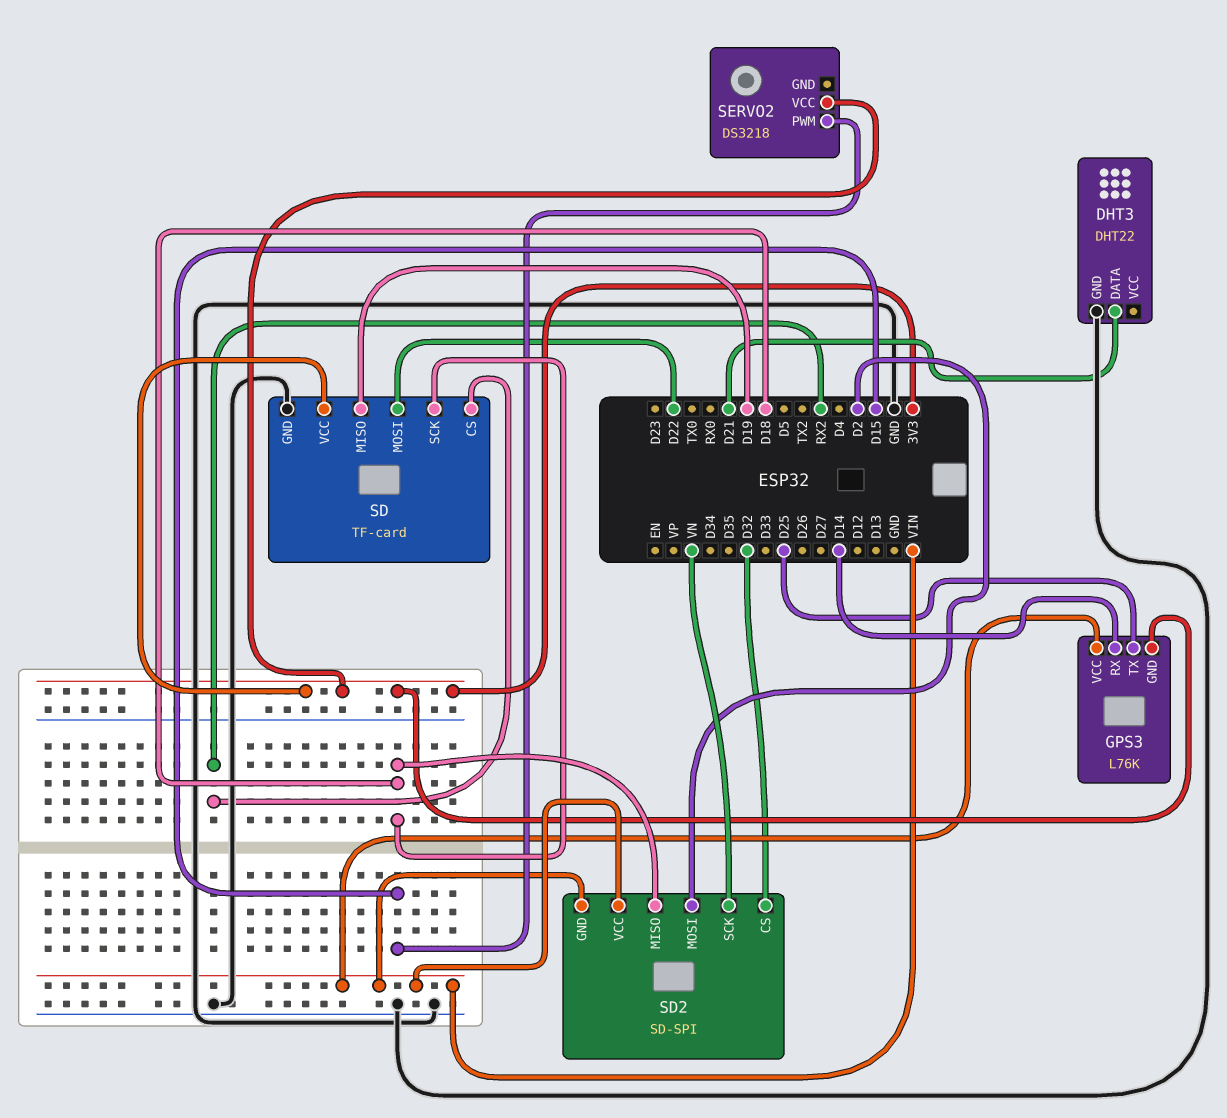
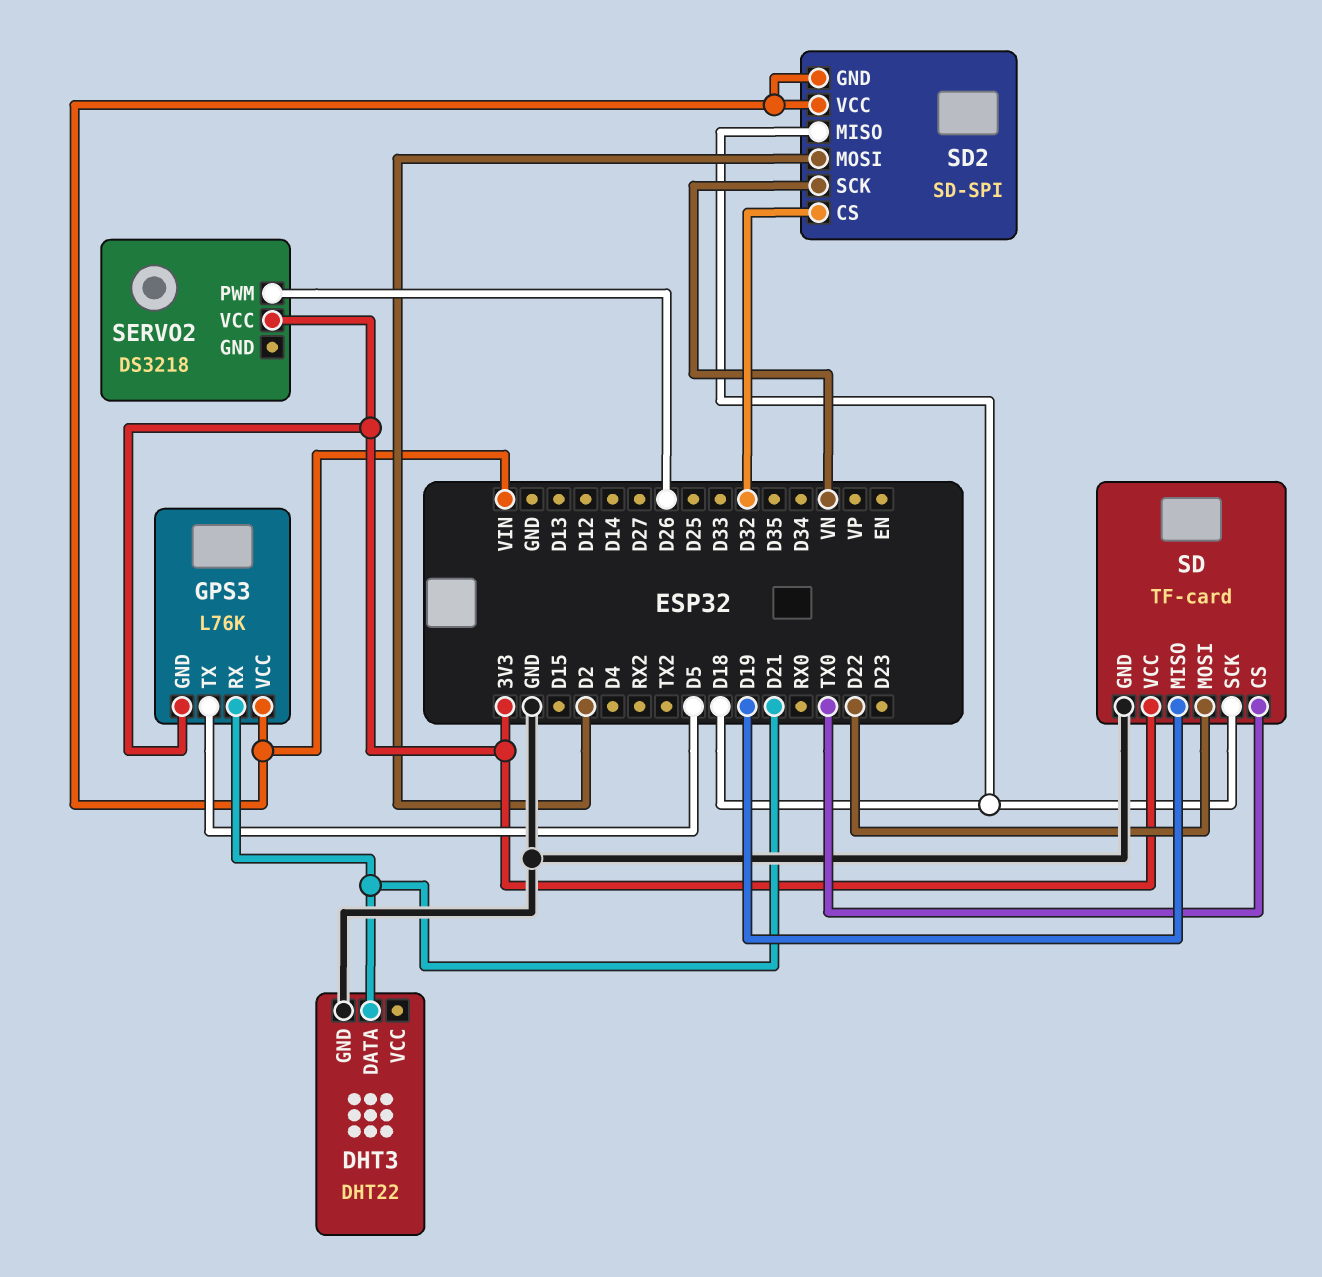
GPS3 pin RX: D14 -> D21
GPS3 pin TX: D25 -> D5
SD pin CS: RX2 -> TX0
SERVO2 pin PWM: D15 -> D26

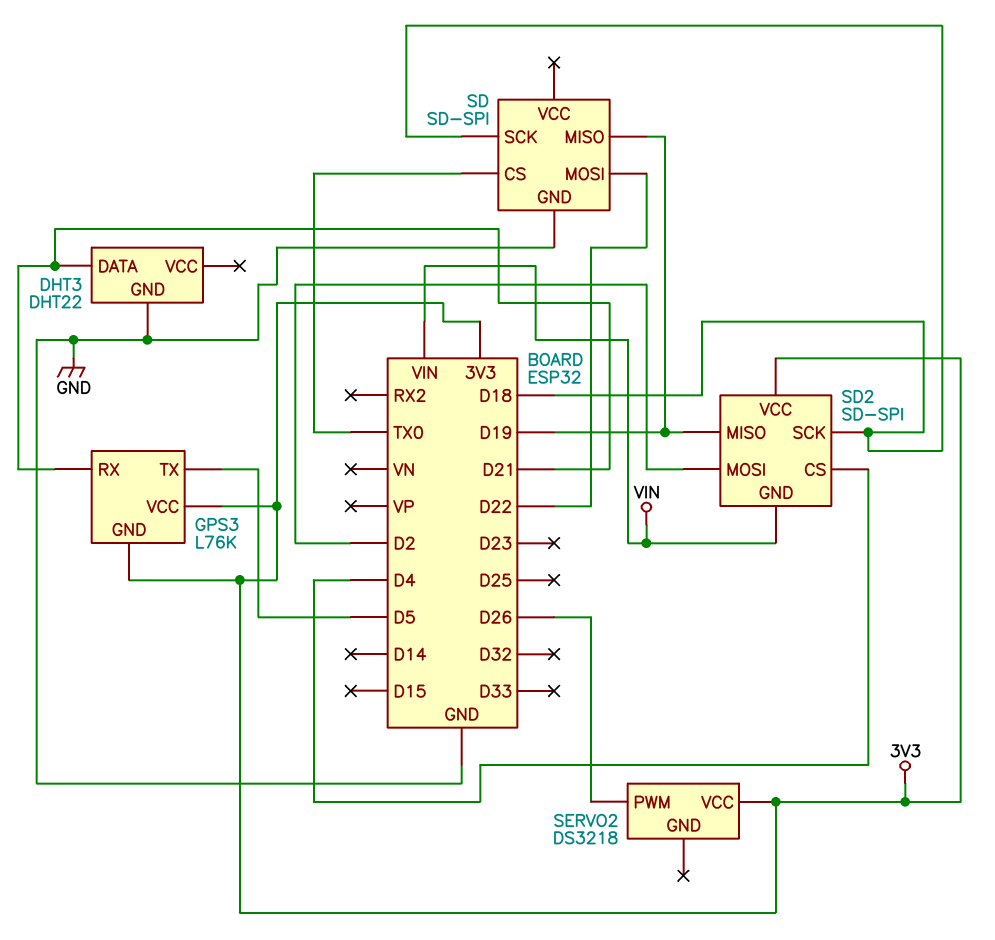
GPS3 pin VCC: VIN -> 3V3
SD: TF-card -> SD-SPI
SD pin VCC: 3V3 -> none
SD2 pin CS: D32 -> D4
SD2 pin MISO: D18 -> D19
SD2 pin SCK: VN -> D18
SD2 pin VCC: VIN -> 3V3

